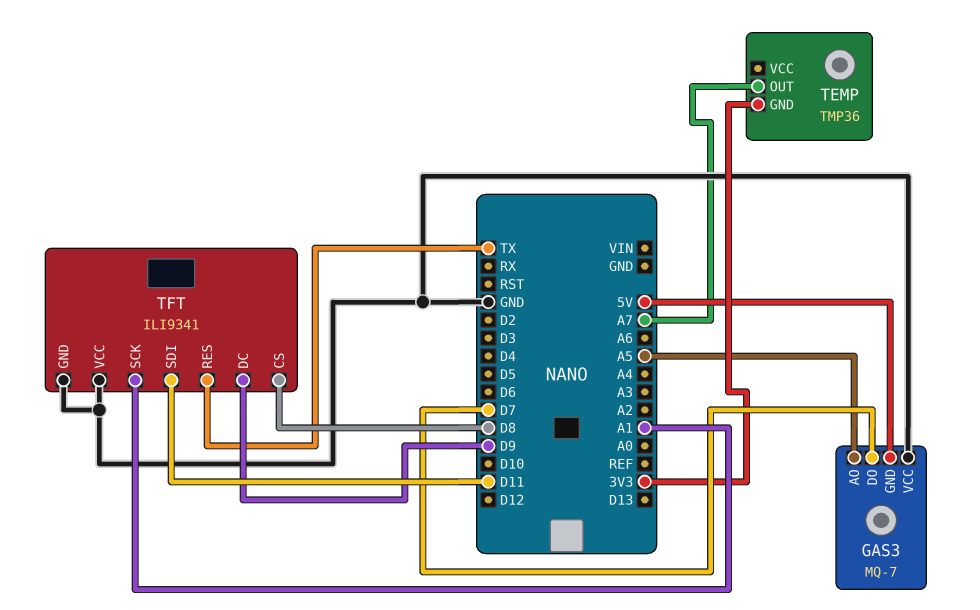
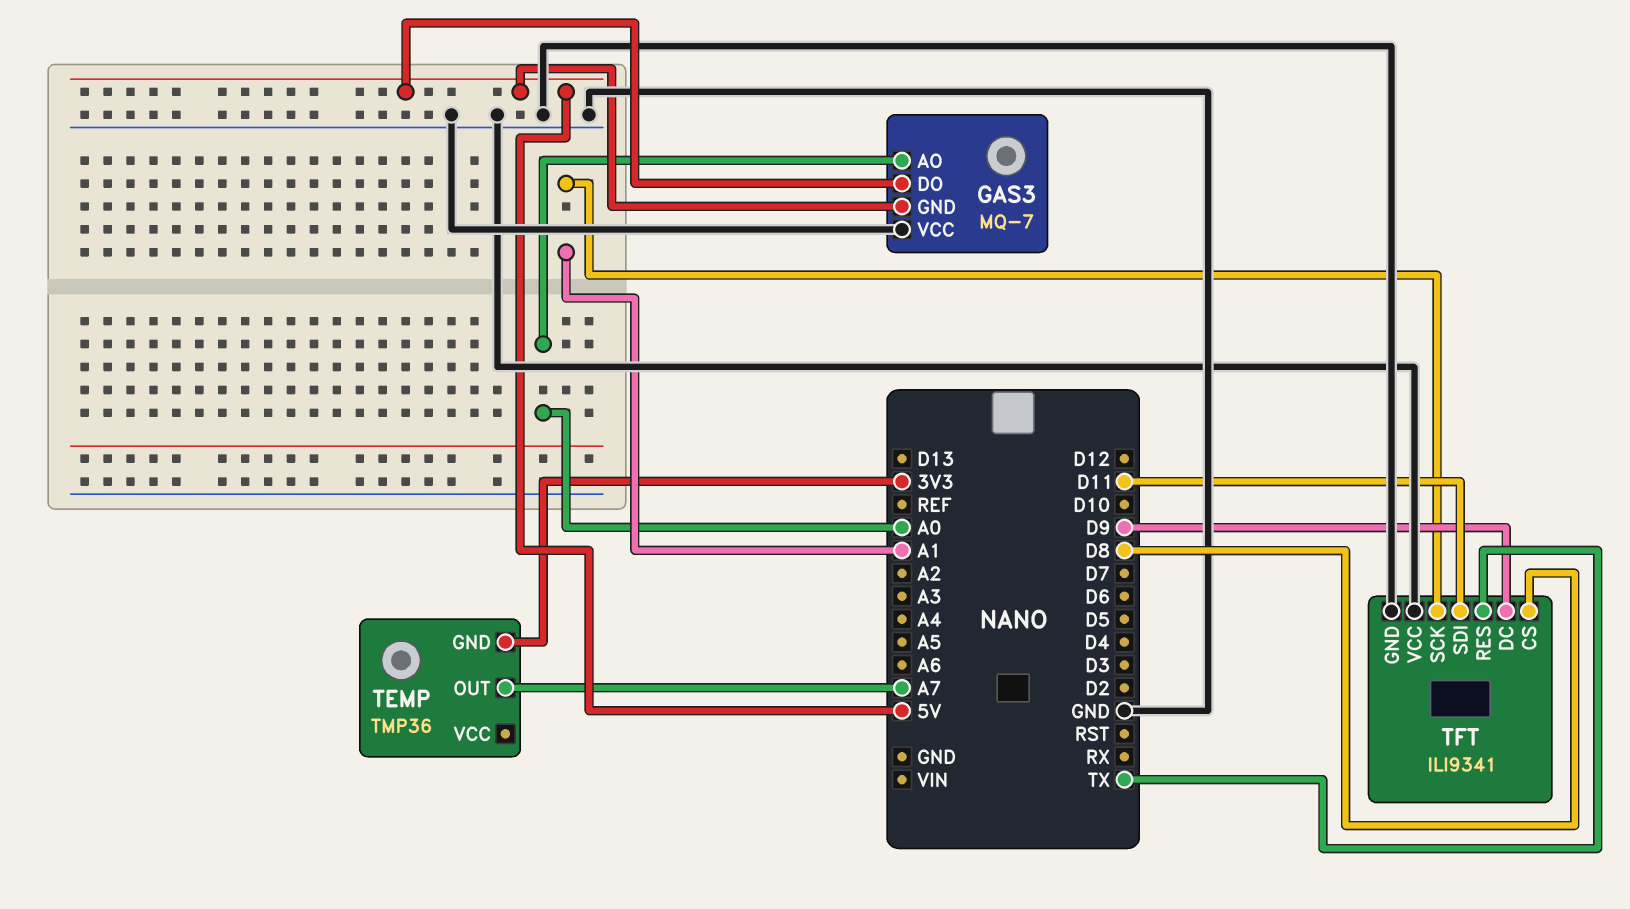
GAS3 pin AO: A5 -> A0
GAS3 pin DO: D7 -> 5V

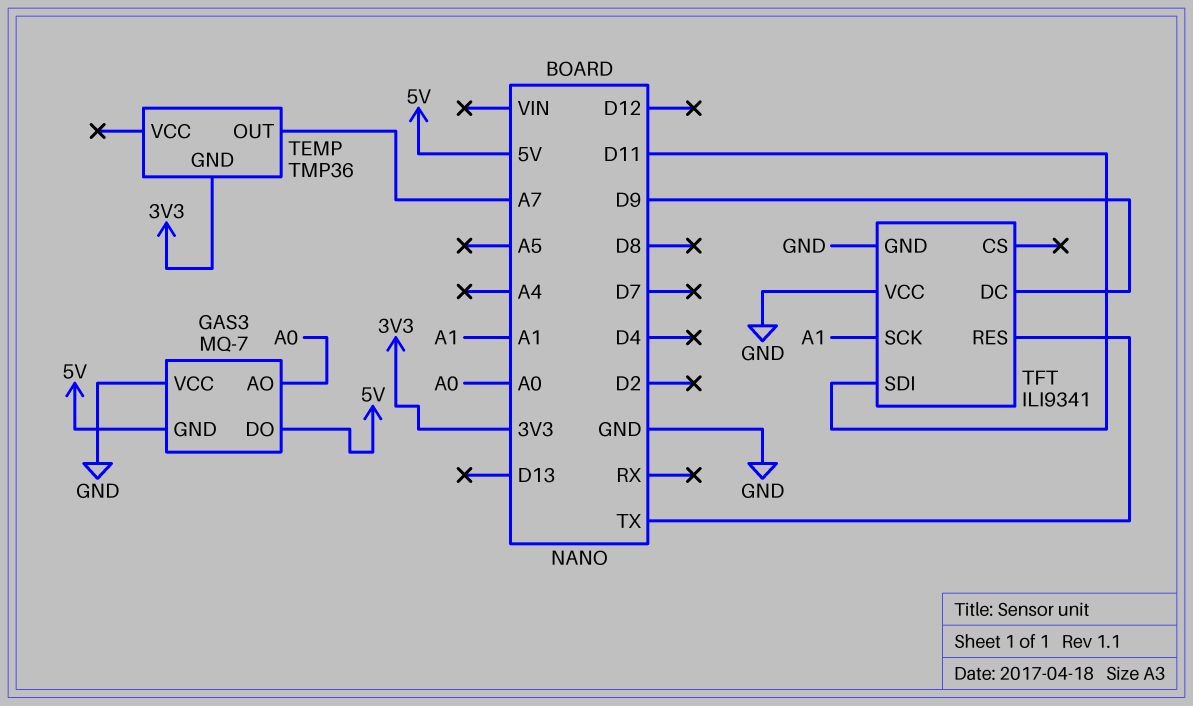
TFT pin CS: D8 -> none

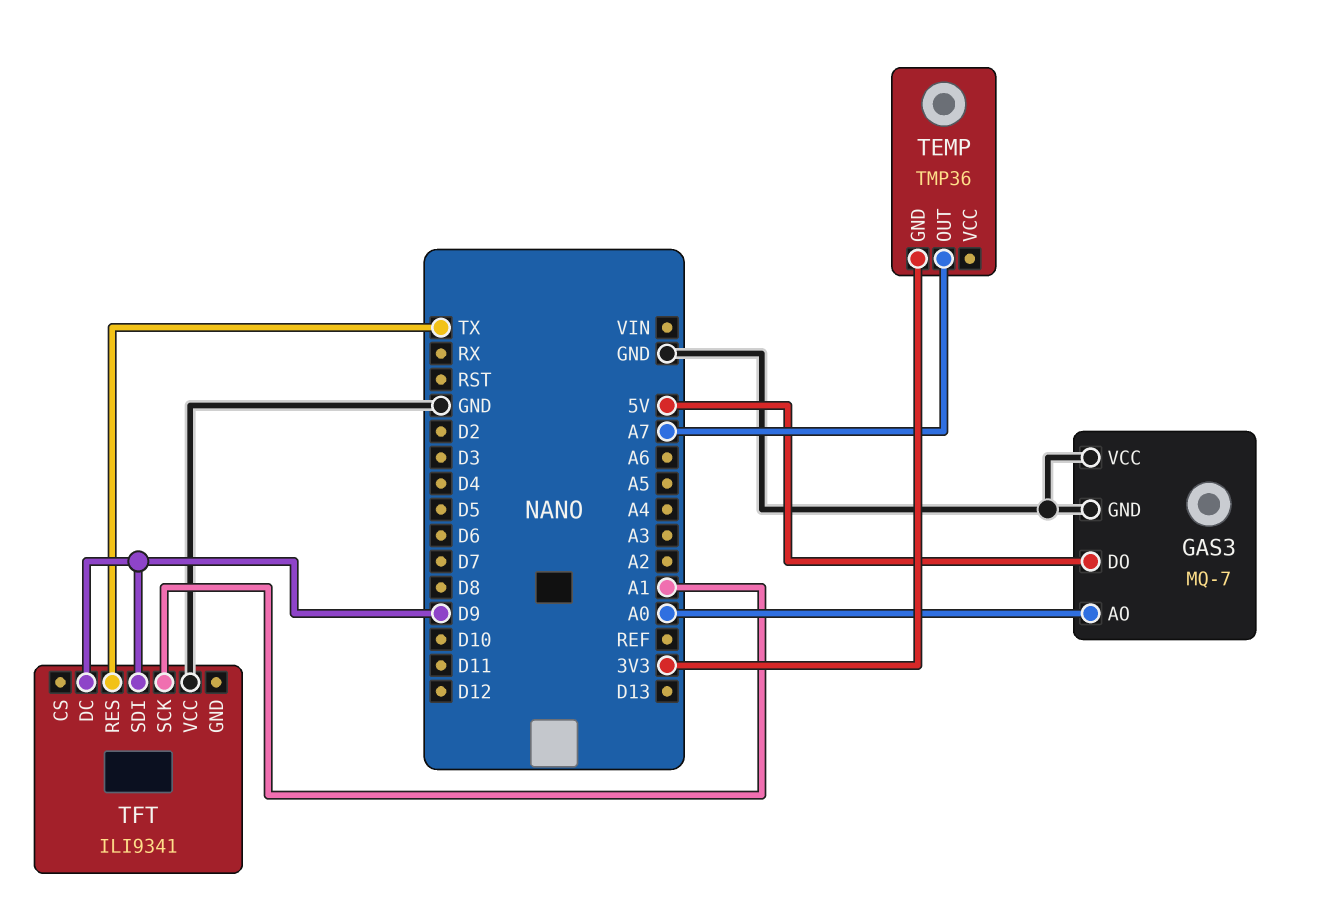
GAS3 pin GND: 5V -> GND
TFT pin GND: GND -> none
TFT pin SDI: D11 -> D9

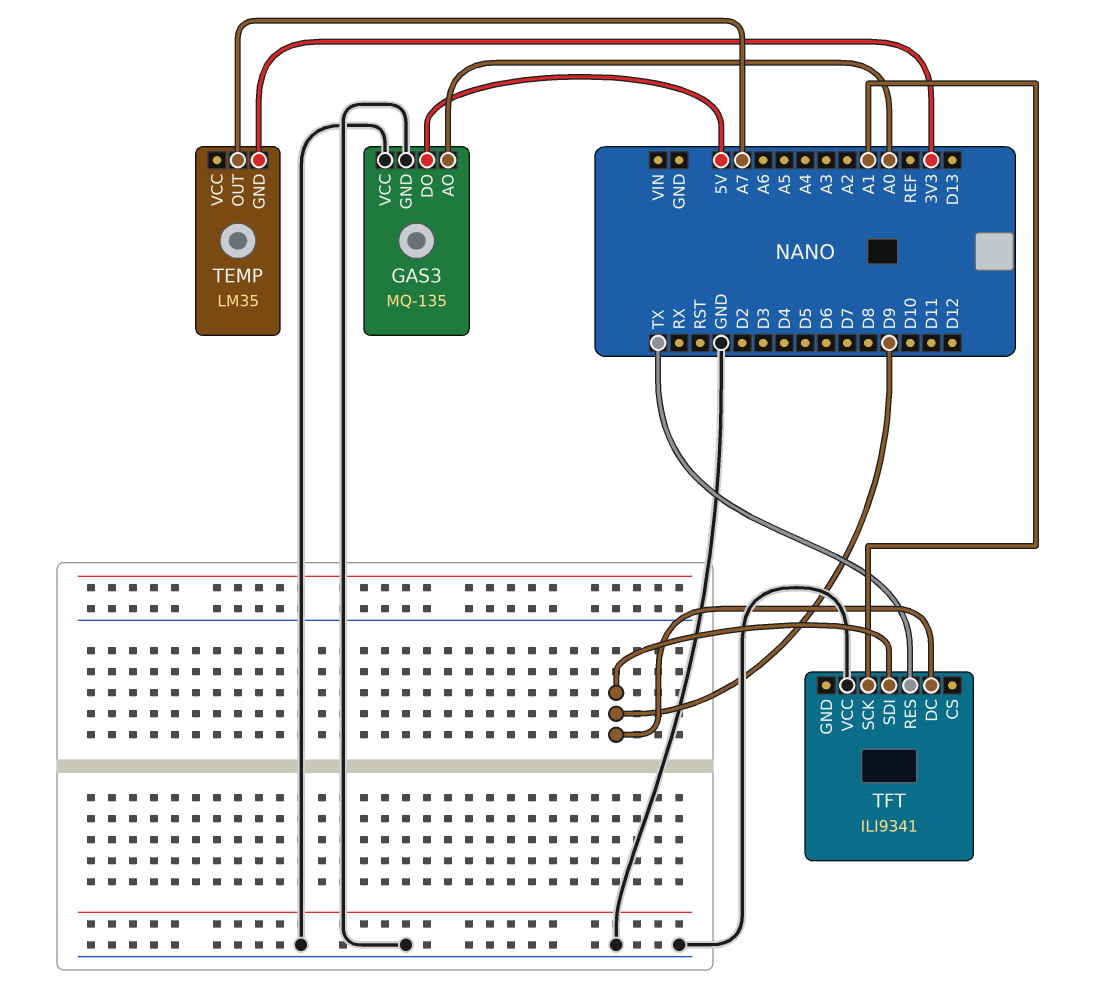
GAS3: MQ-7 -> MQ-135
TEMP: TMP36 -> LM35

